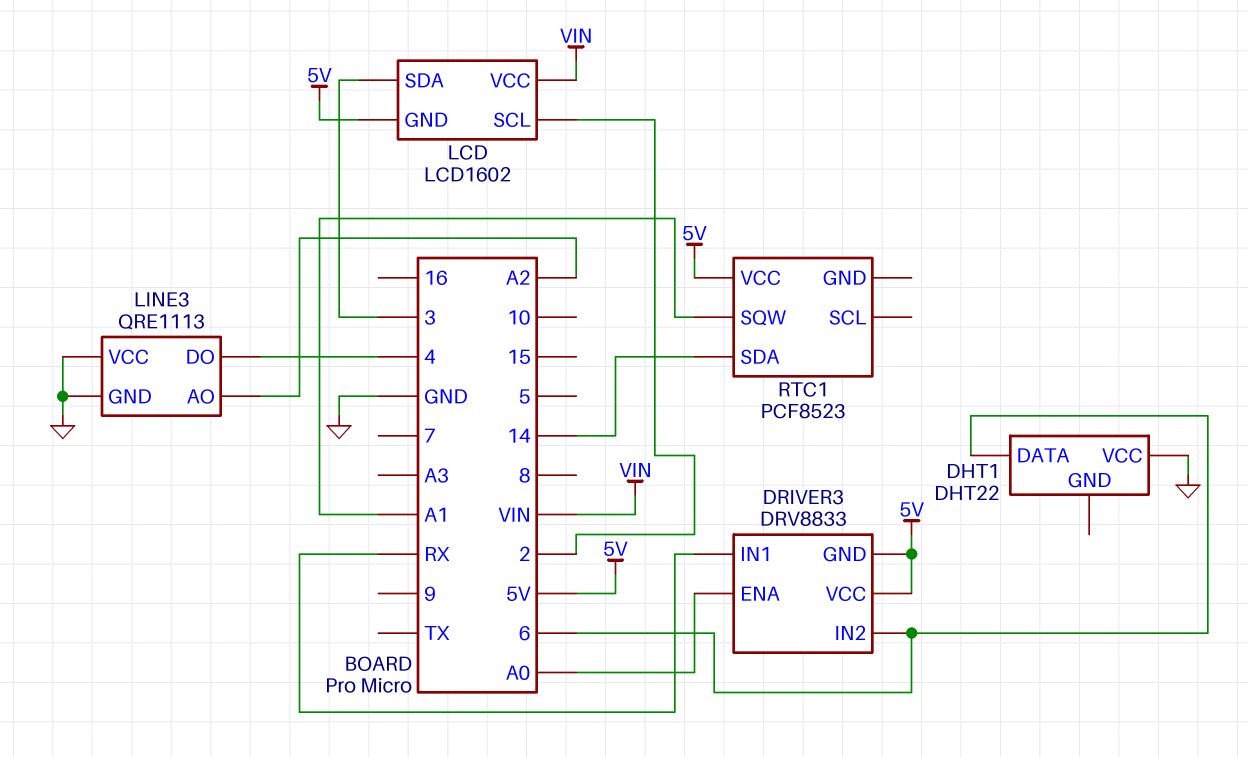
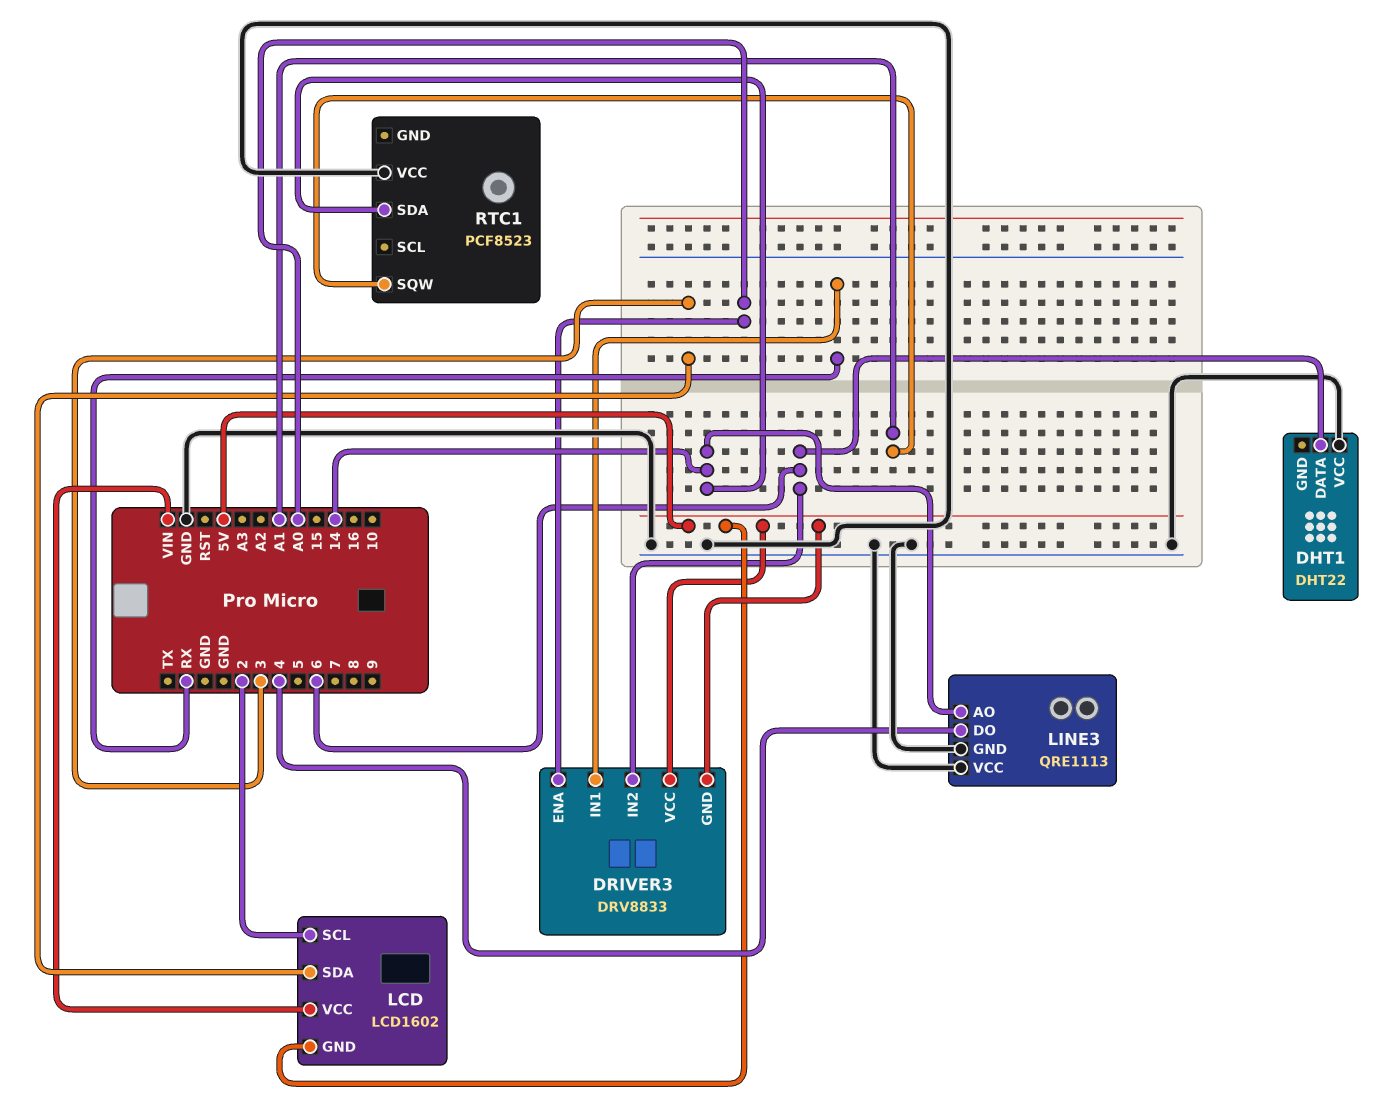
LINE3 pin AO: A2 -> 14
RTC1 pin VCC: 5V -> GND

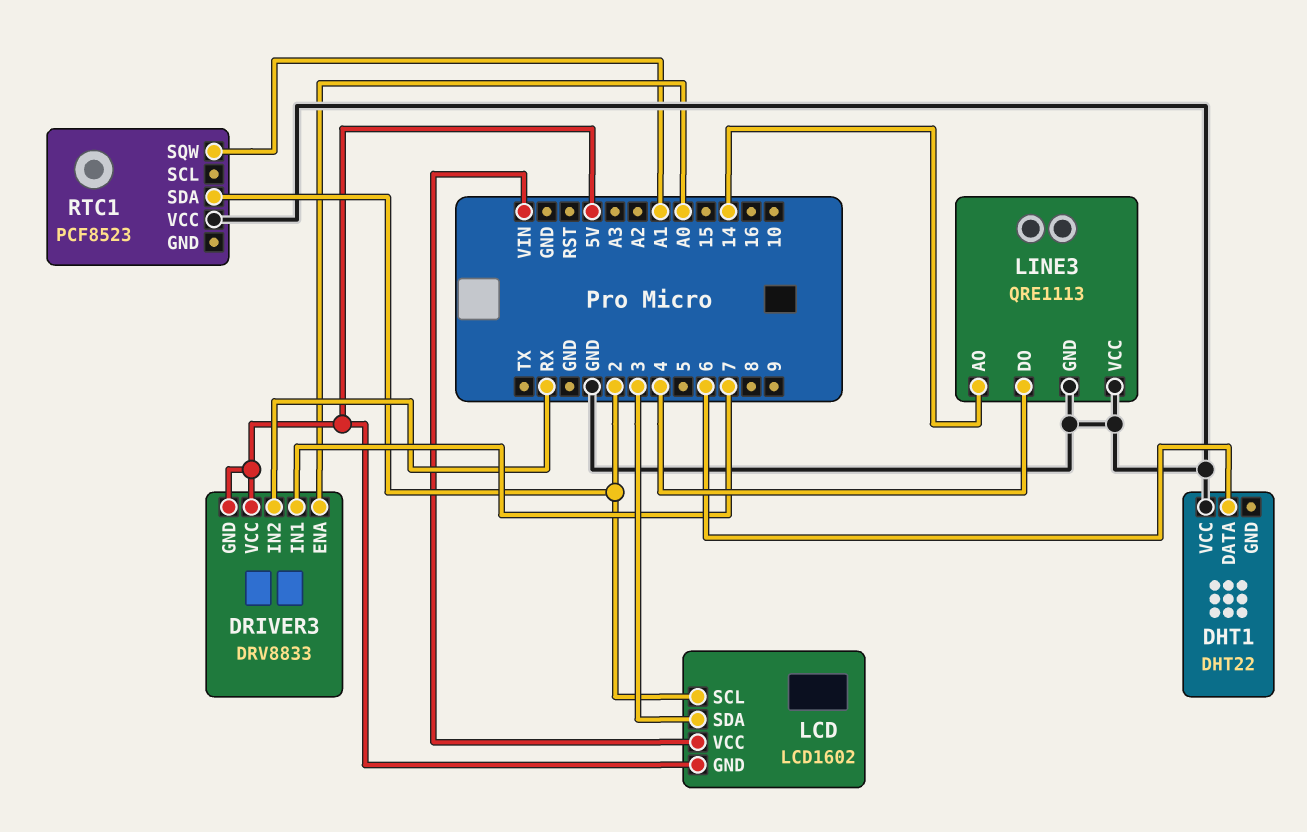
DRIVER3 pin IN1: RX -> 7
DRIVER3 pin IN2: 6 -> RX
RTC1 pin SDA: 14 -> 2

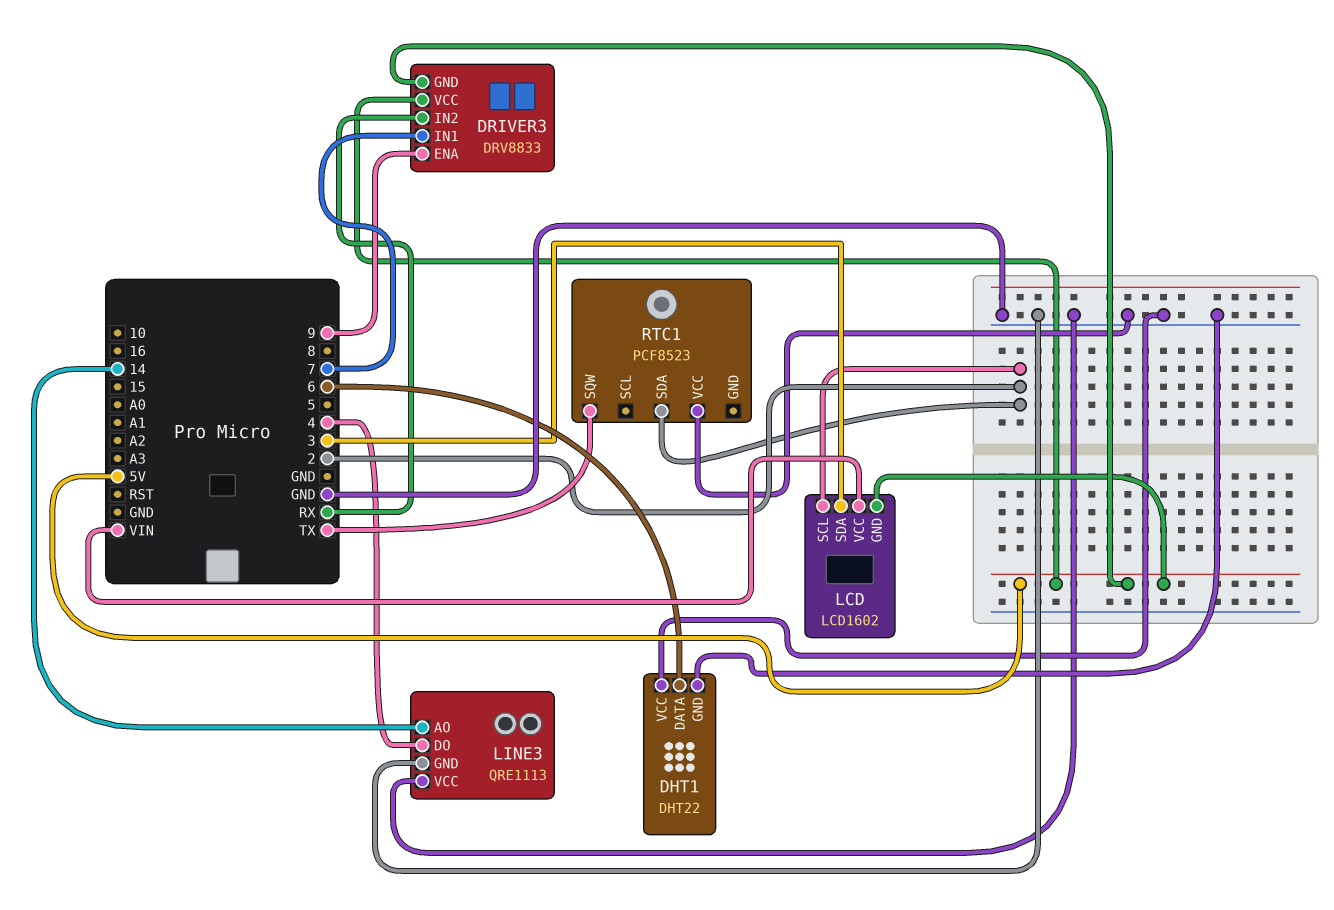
DHT1 pin GND: none -> GND
DRIVER3 pin ENA: A0 -> 9
RTC1 pin SQW: A1 -> TX

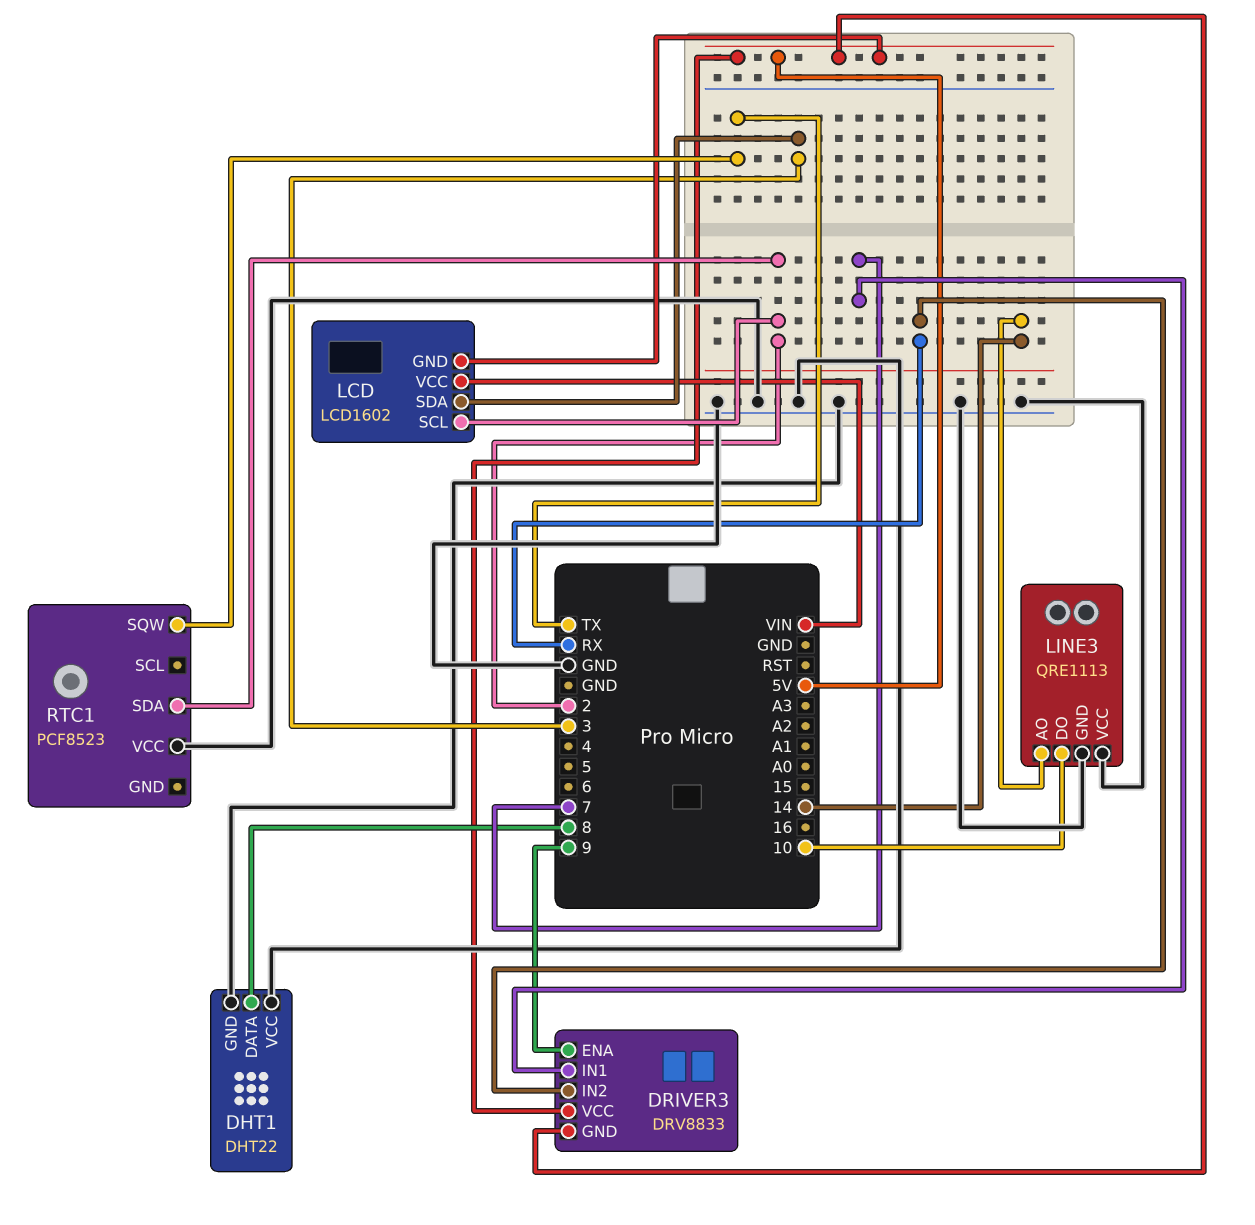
DHT1 pin DATA: 6 -> 8
LINE3 pin DO: 4 -> 10

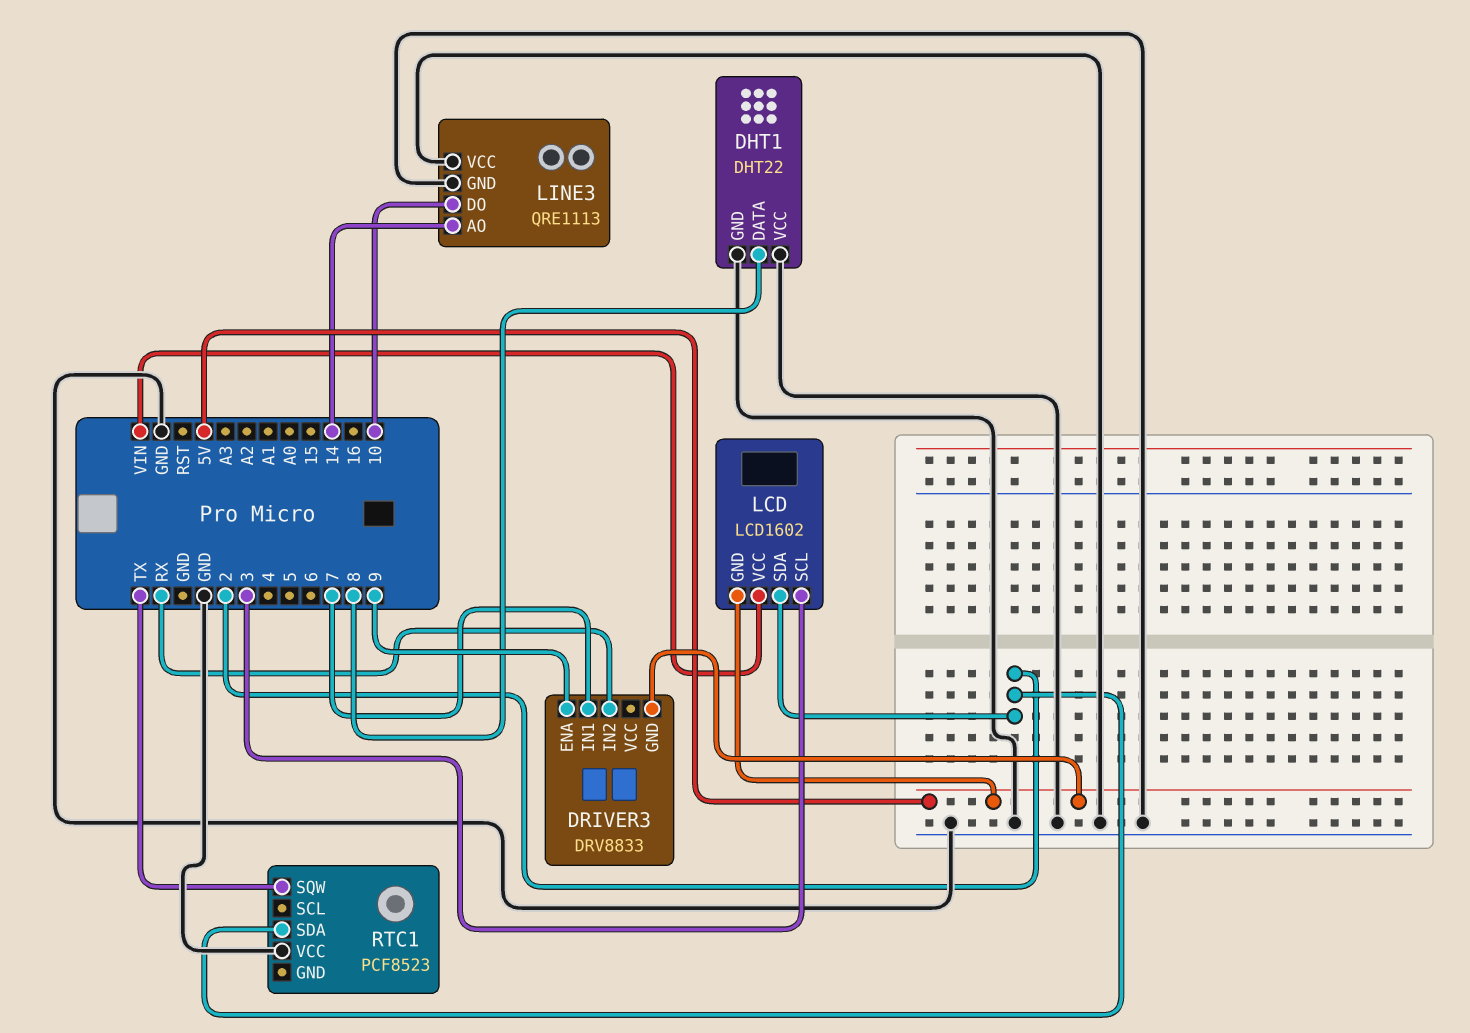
DRIVER3 pin VCC: 5V -> none
LCD pin SCL: 2 -> 3
LCD pin SDA: 3 -> 2

